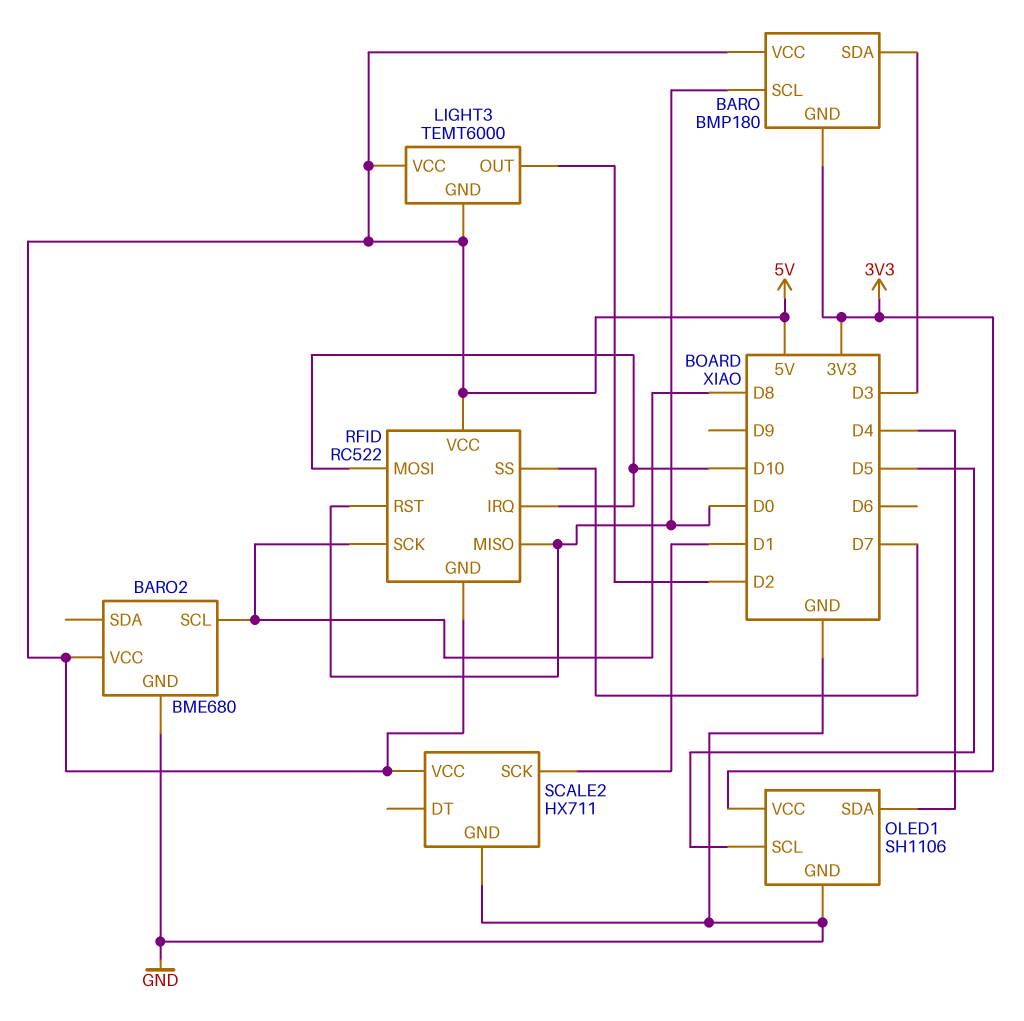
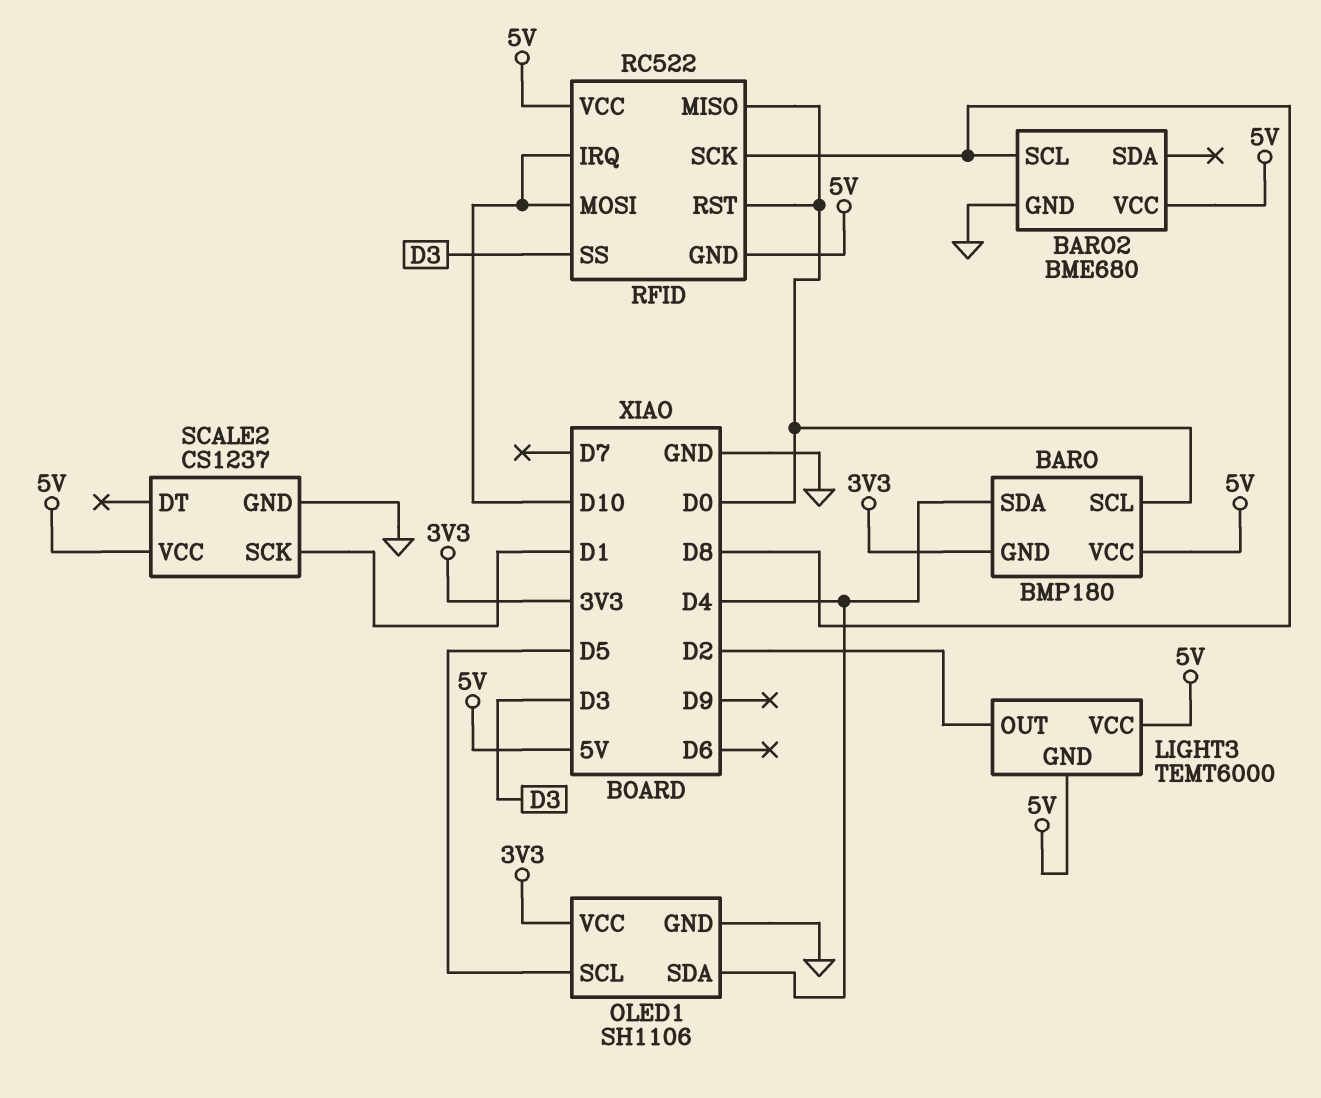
BARO pin SDA: D3 -> D4
RFID pin SS: D7 -> D3
SCALE2: HX711 -> CS1237

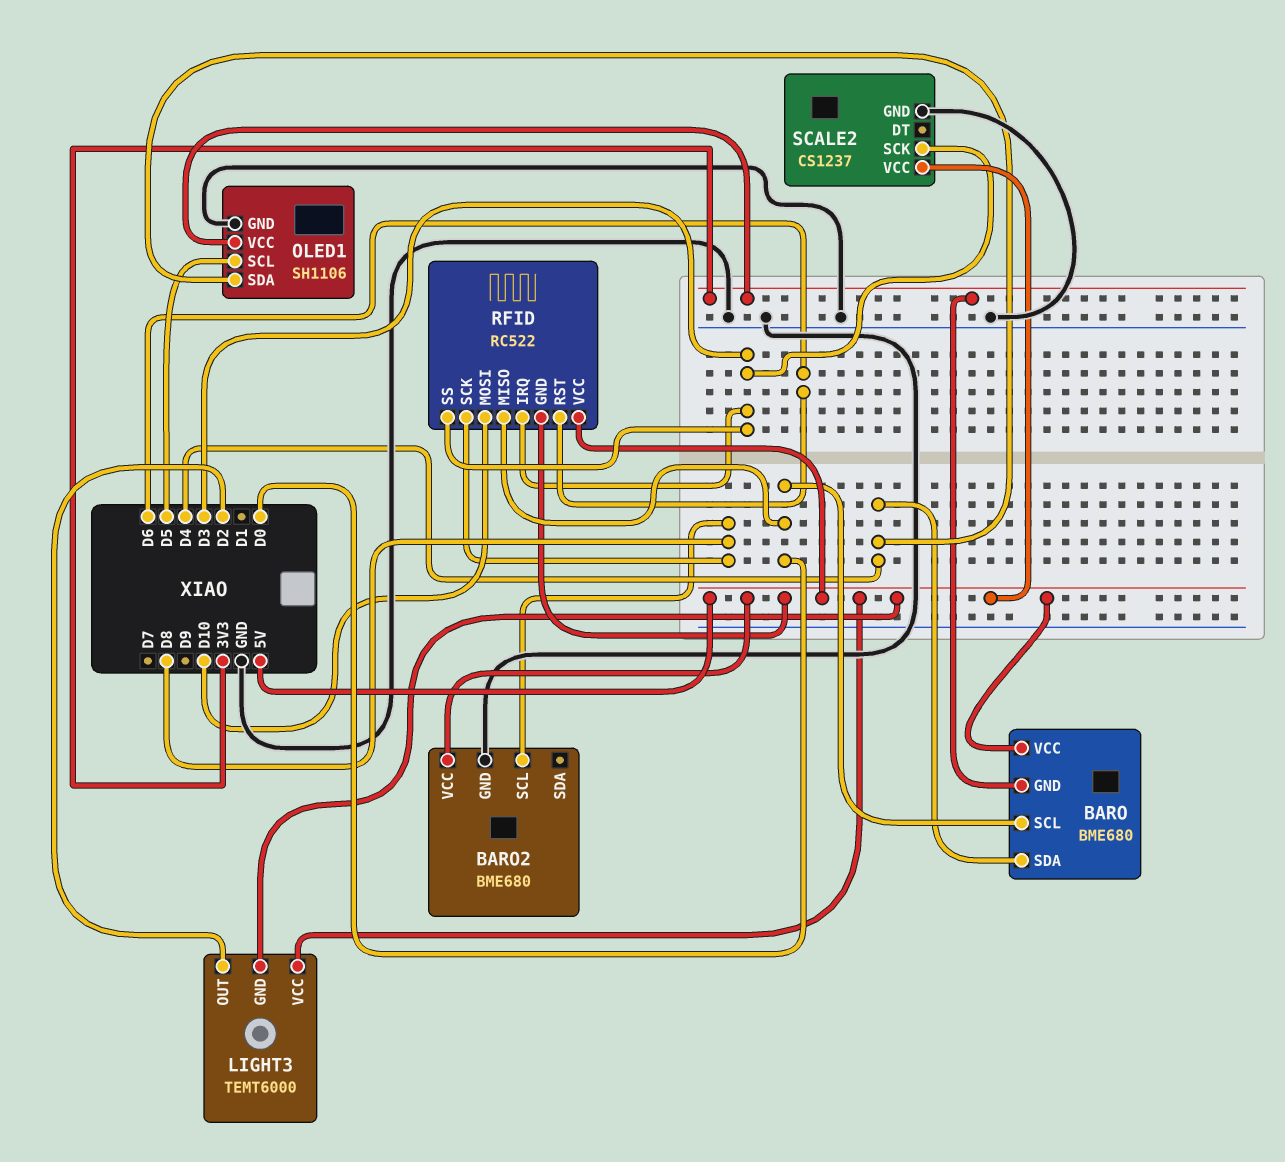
BARO: BMP180 -> BME680
RFID pin IRQ: D10 -> D3
RFID pin RST: D0 -> D6
SCALE2 pin SCK: D1 -> D3

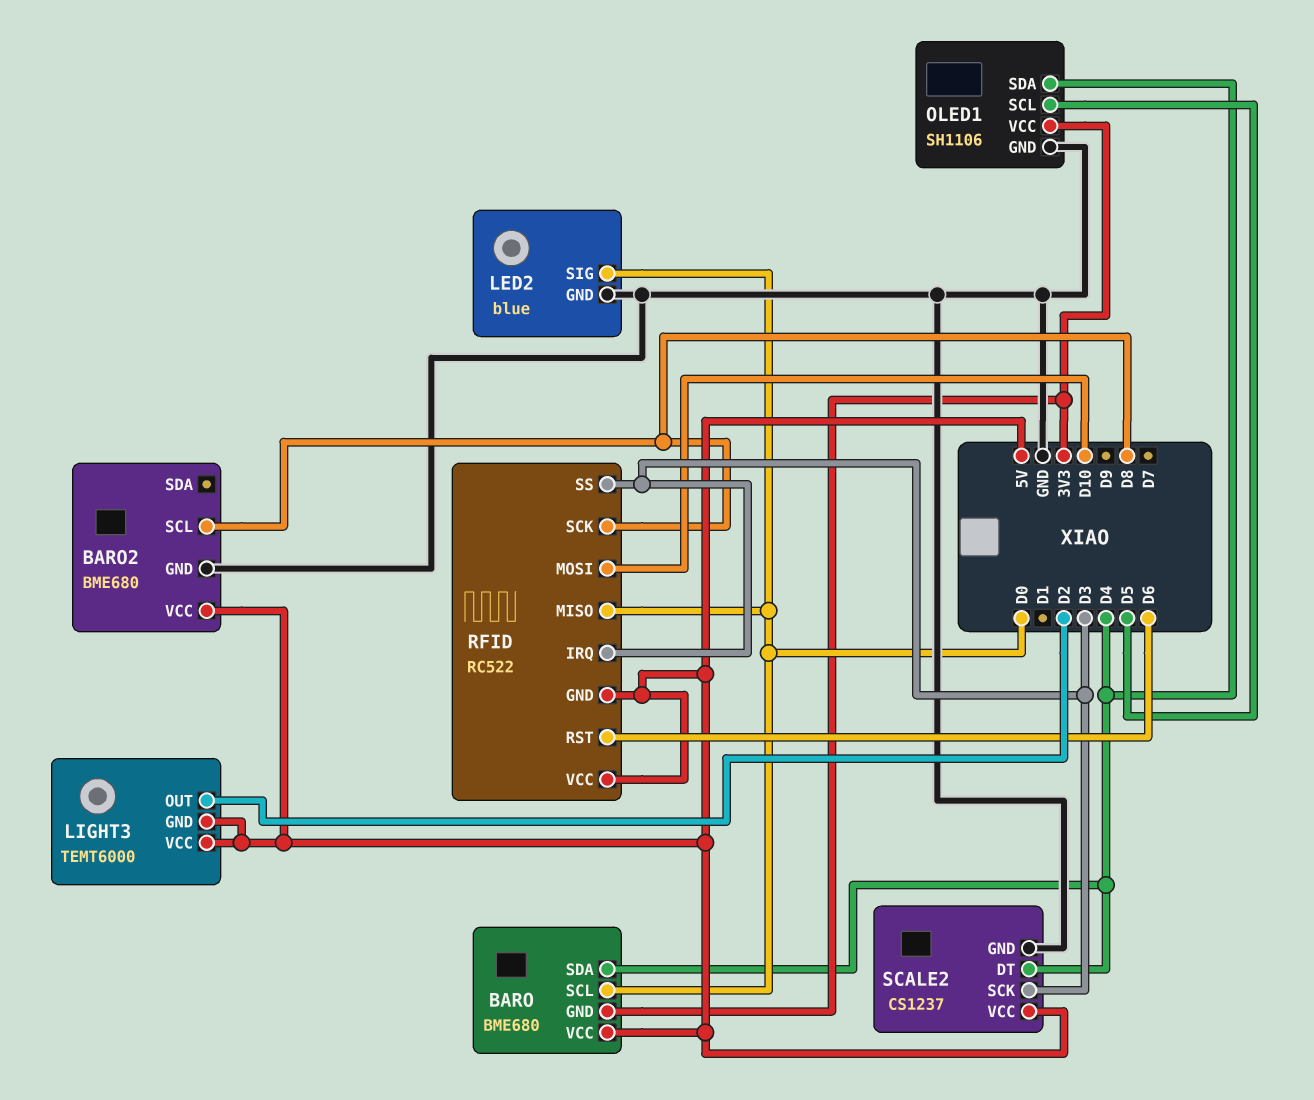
LED2: none -> blue
LED2 pin GND: none -> GND
LED2 pin SIG: none -> D0
SCALE2 pin DT: none -> D4

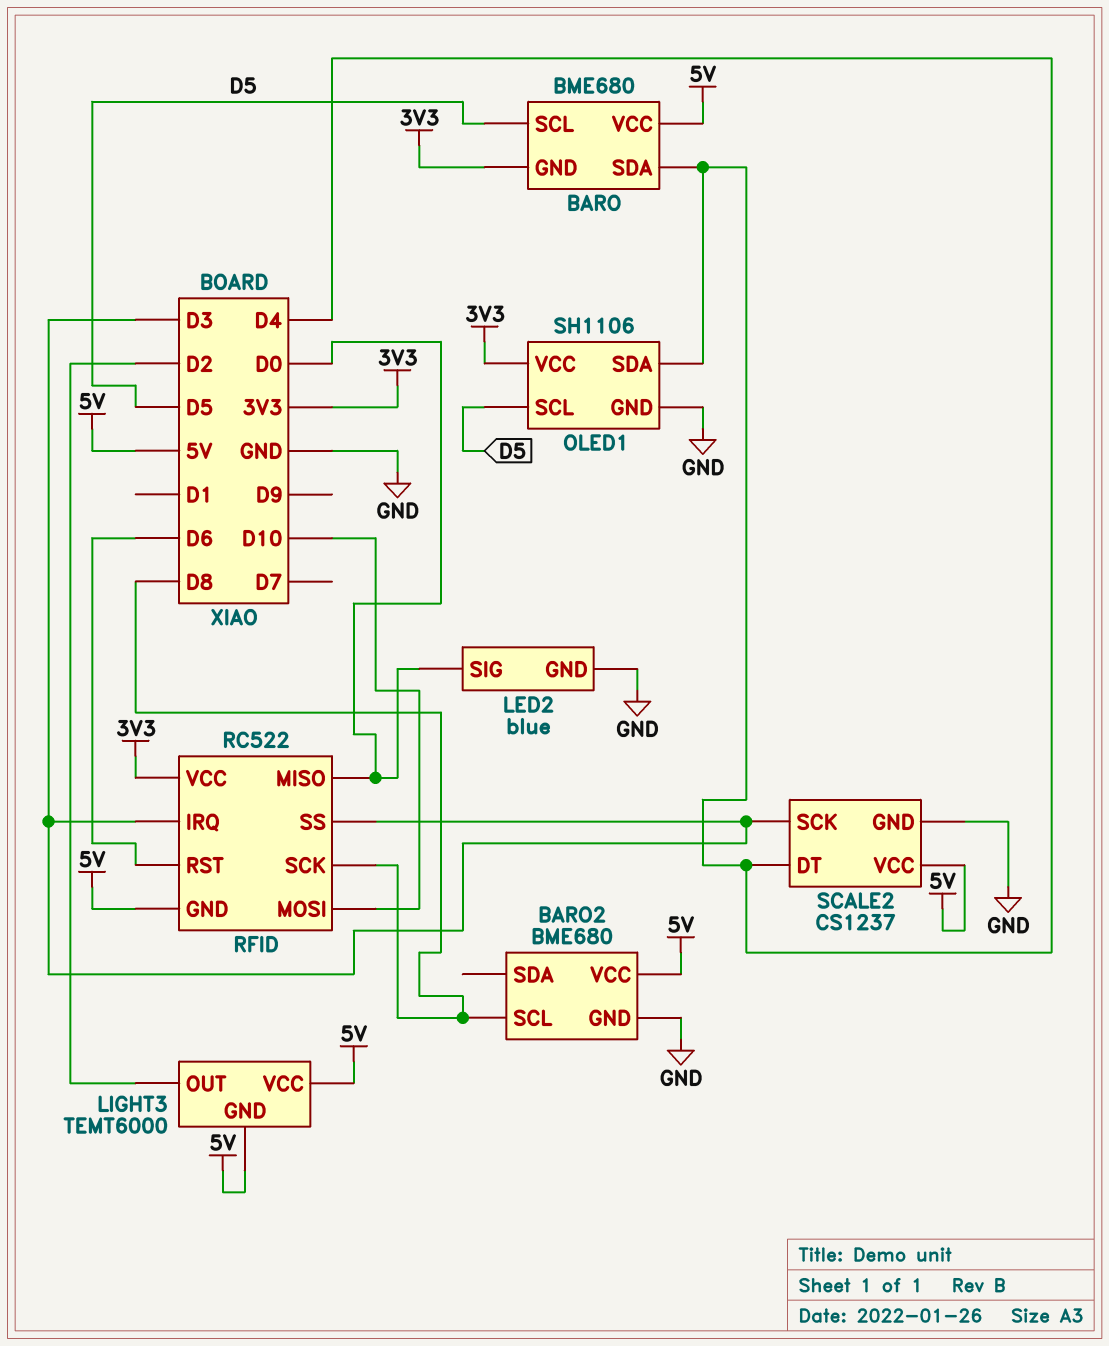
BARO pin SCL: D0 -> D5
RFID pin VCC: 5V -> 3V3

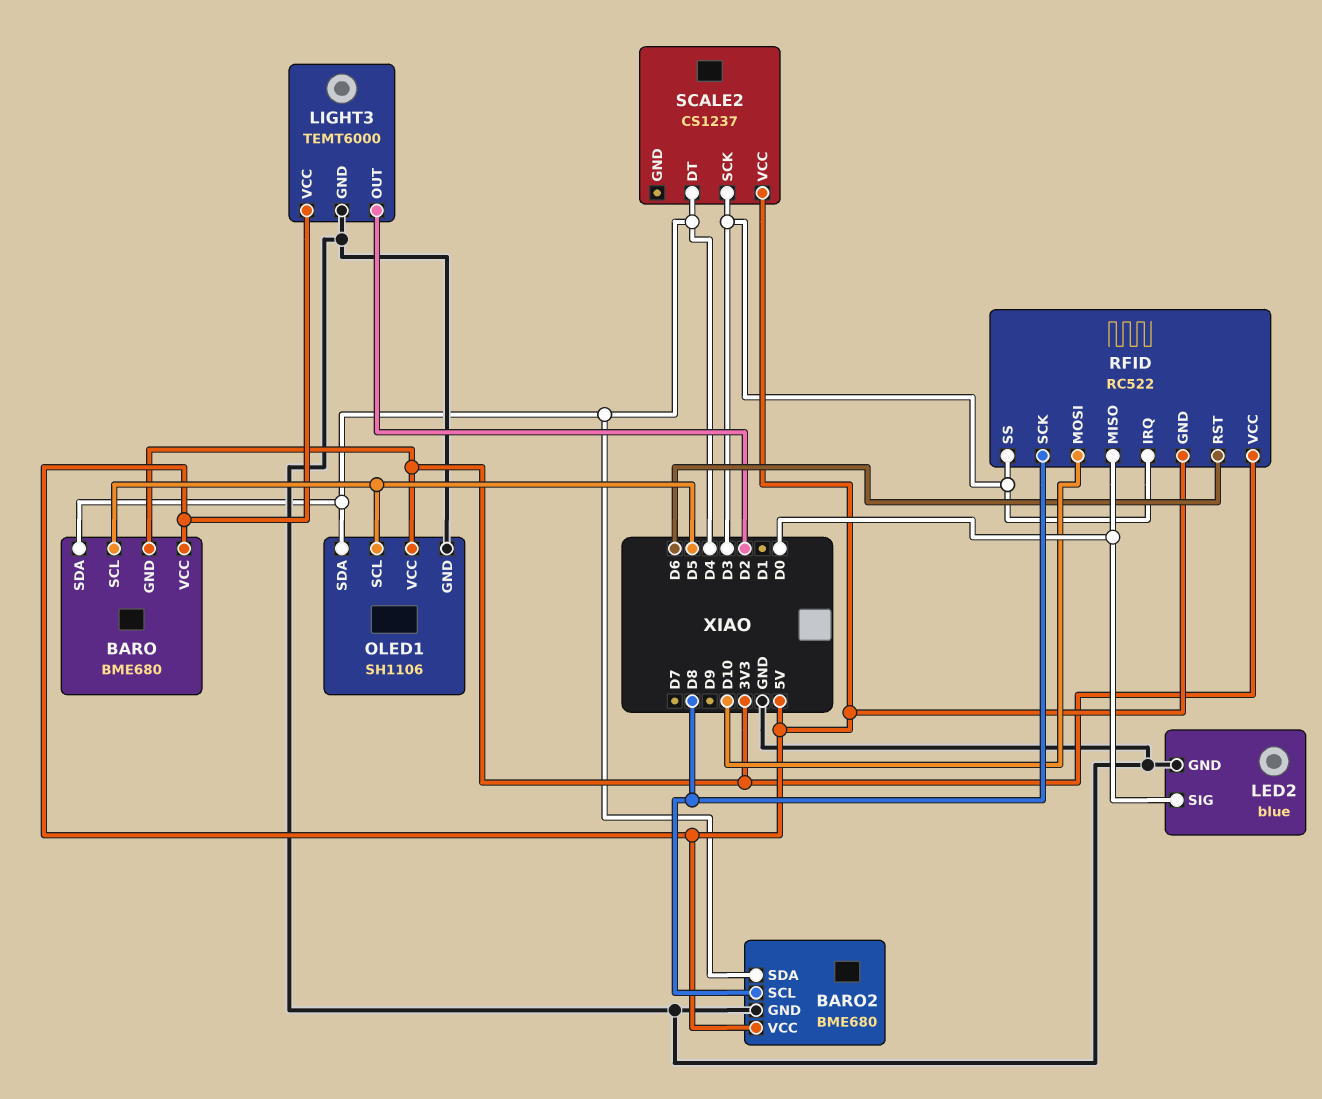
BARO2 pin SDA: none -> D4
LIGHT3 pin GND: 5V -> GND
SCALE2 pin GND: GND -> none

